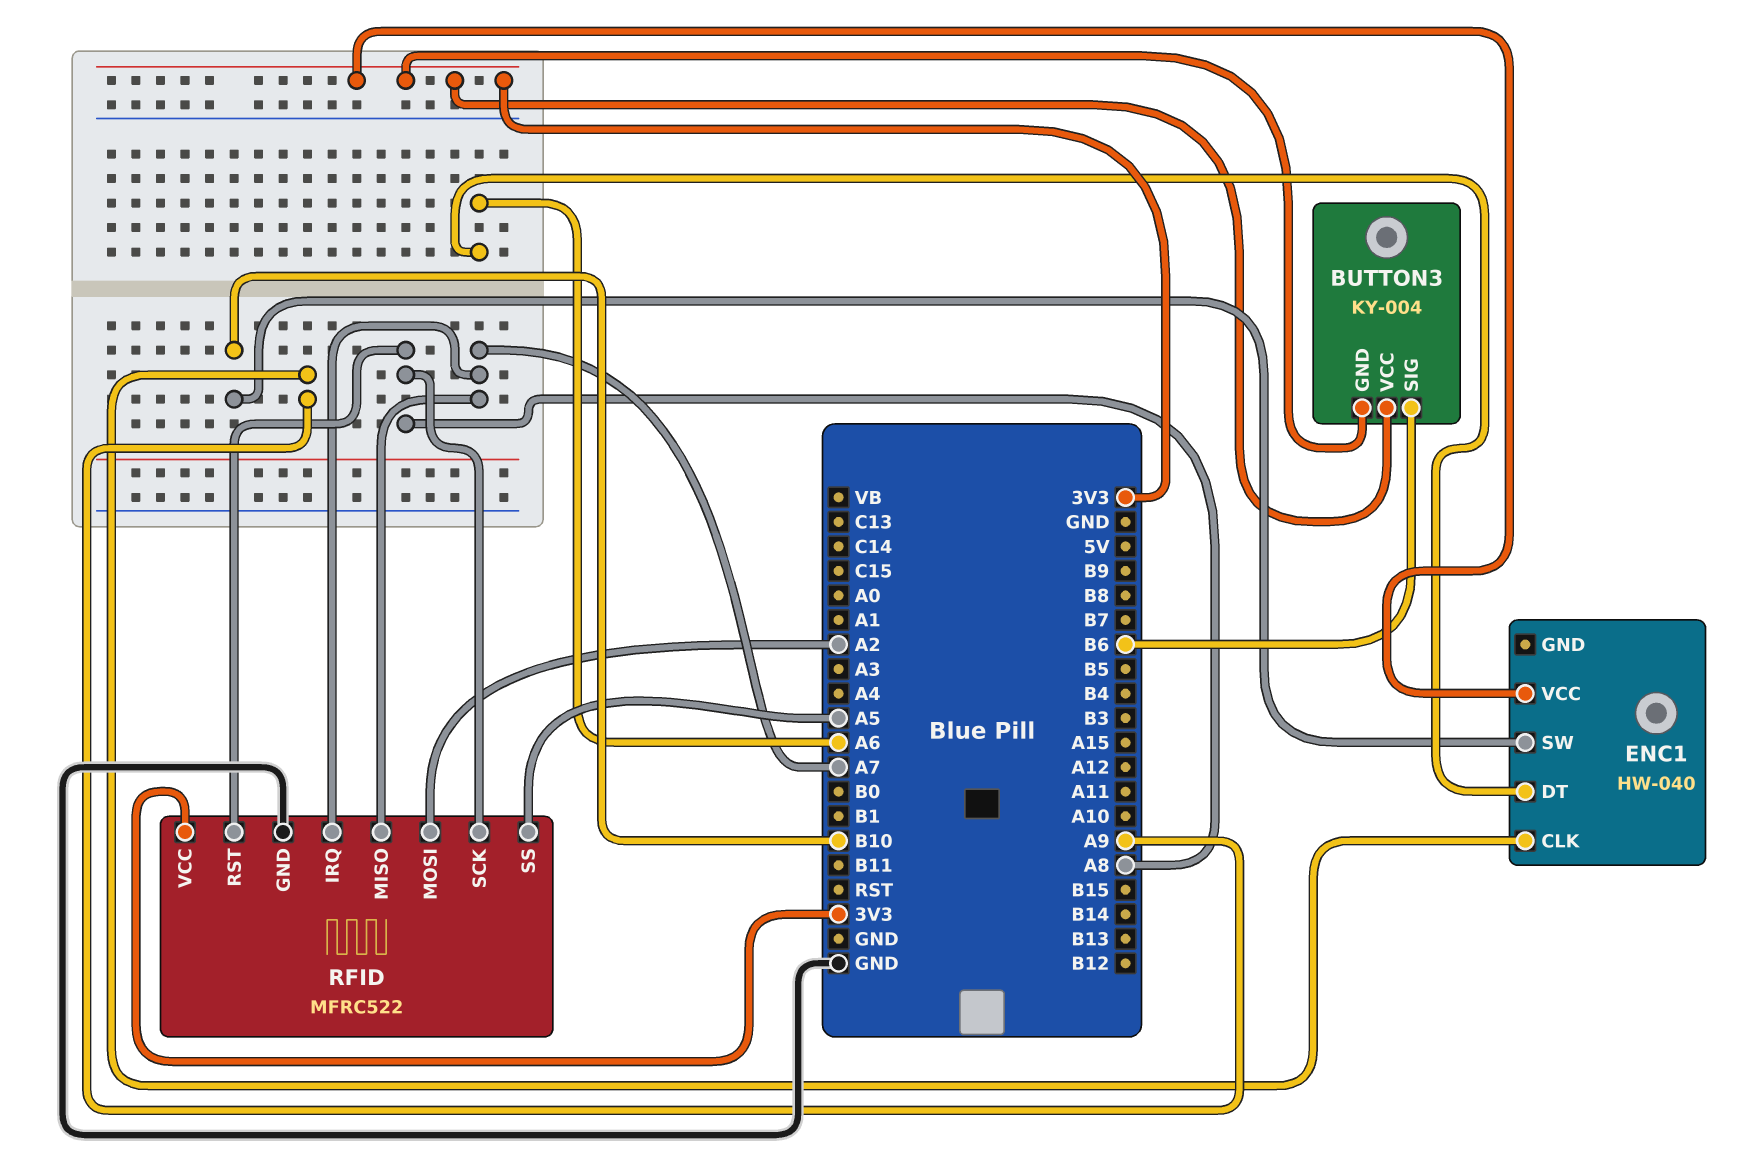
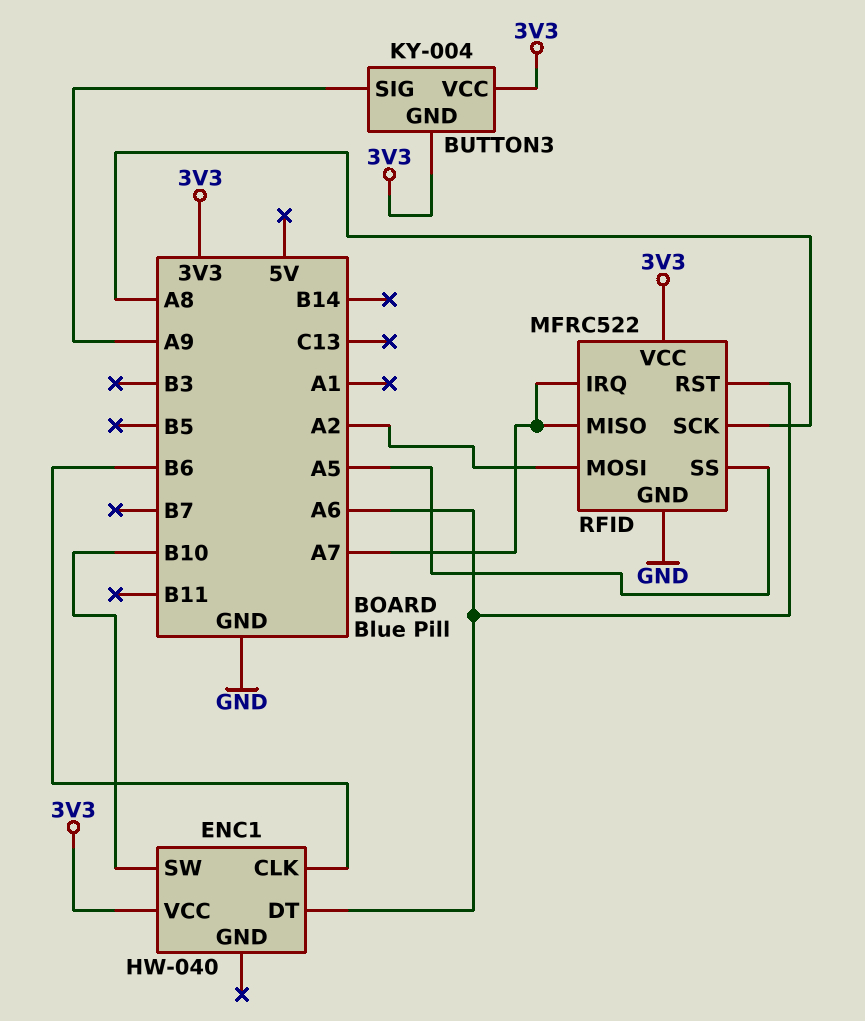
BUTTON3 pin SIG: B6 -> A9
ENC1 pin CLK: A9 -> B6
RFID pin RST: A8 -> A6

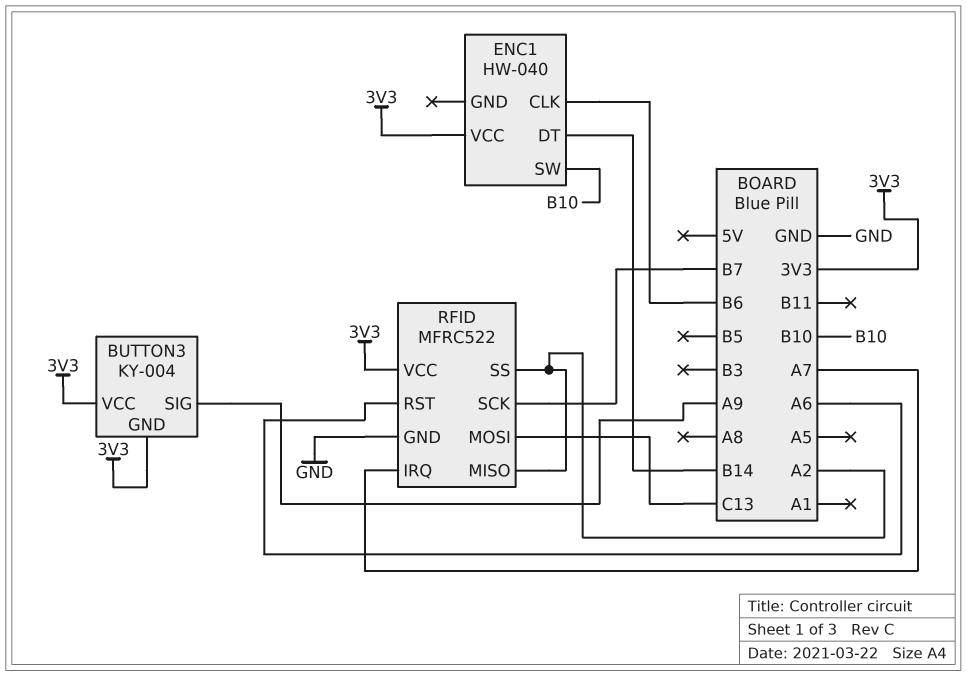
ENC1 pin DT: A6 -> B14
RFID pin MISO: A7 -> A2
RFID pin MOSI: A2 -> C13
RFID pin SCK: A8 -> B7
RFID pin SS: A5 -> A2

